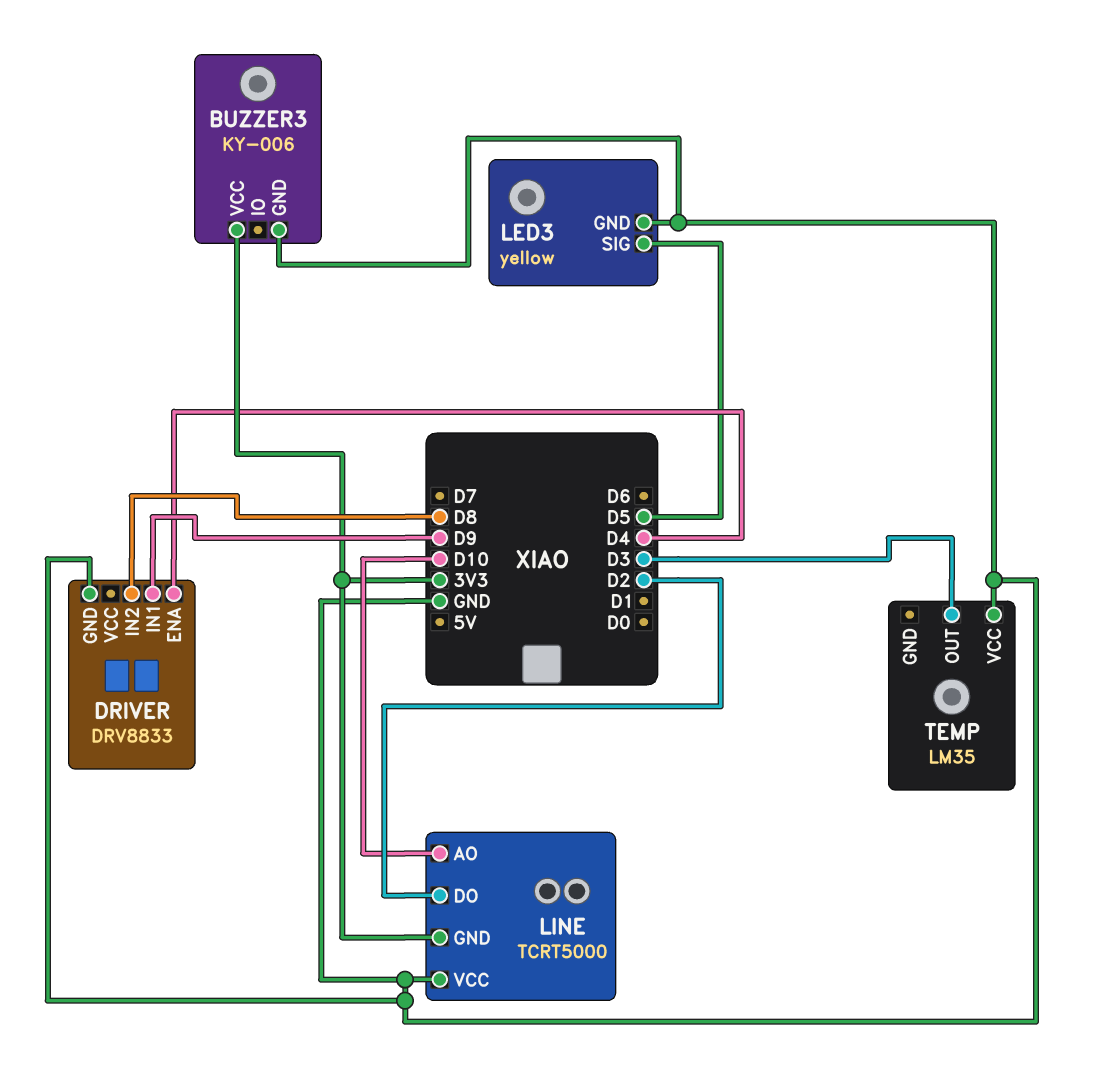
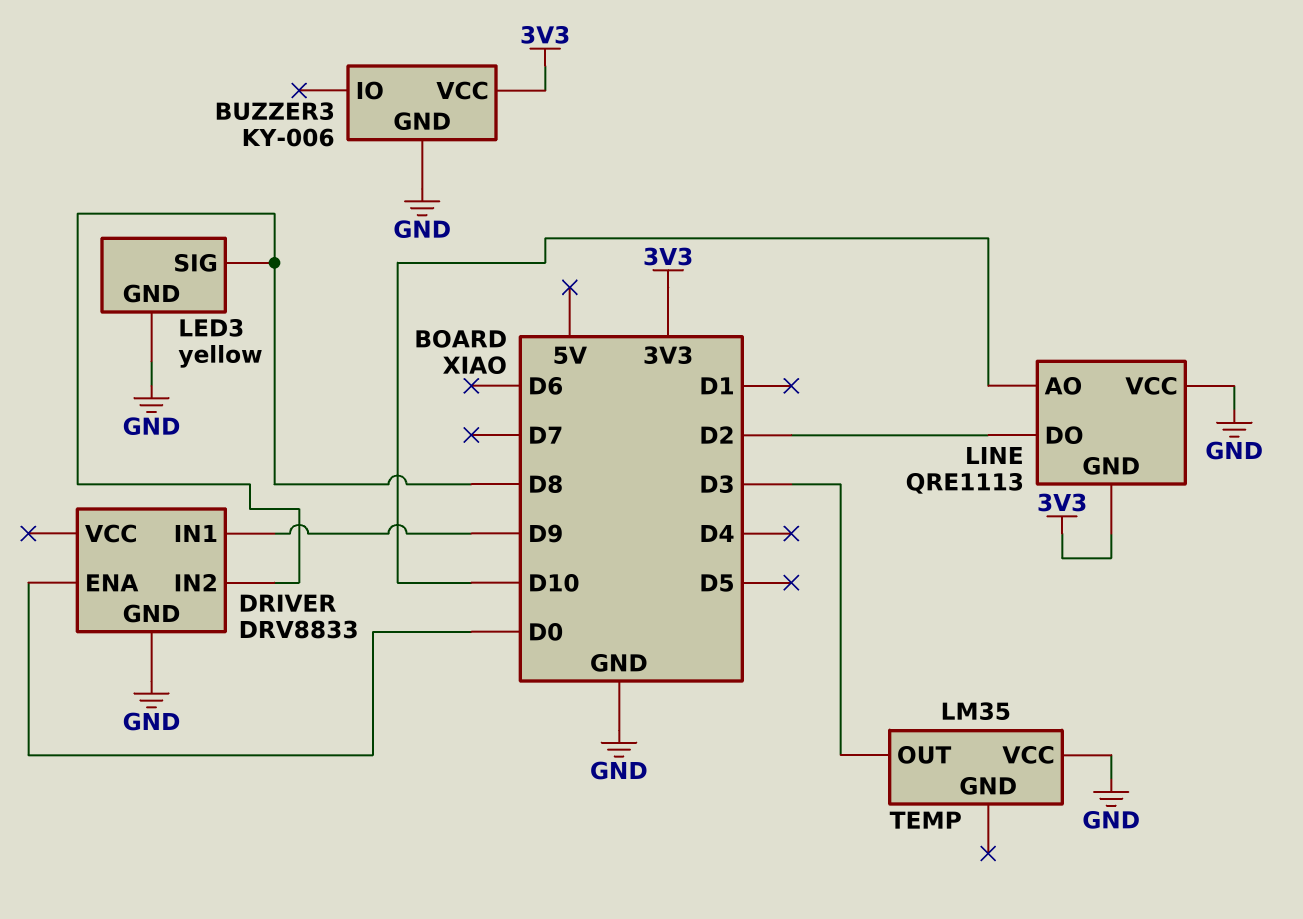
DRIVER pin ENA: D4 -> D0
LED3 pin SIG: D5 -> D8
LINE: TCRT5000 -> QRE1113

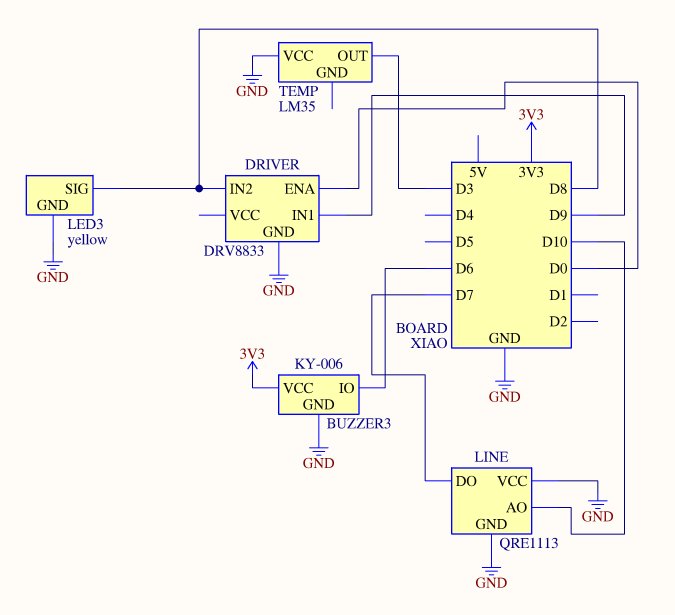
BUZZER3 pin IO: none -> D6
LINE pin DO: D2 -> D7
LINE pin GND: 3V3 -> GND

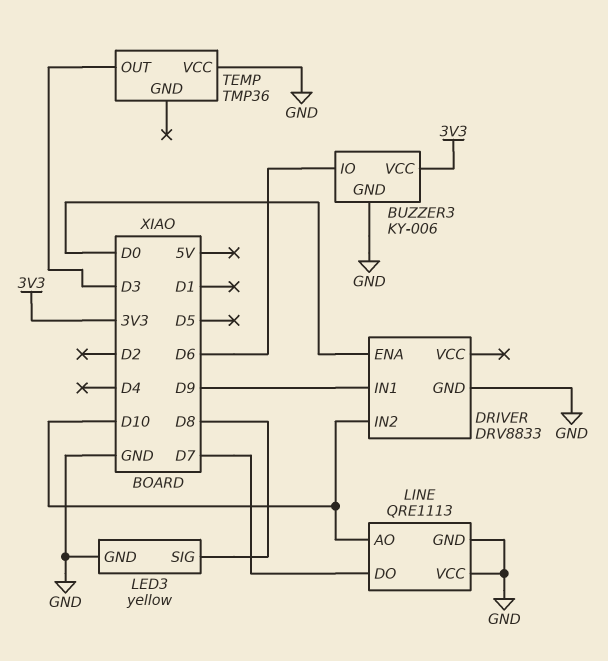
DRIVER pin IN2: D8 -> D10
TEMP: LM35 -> TMP36

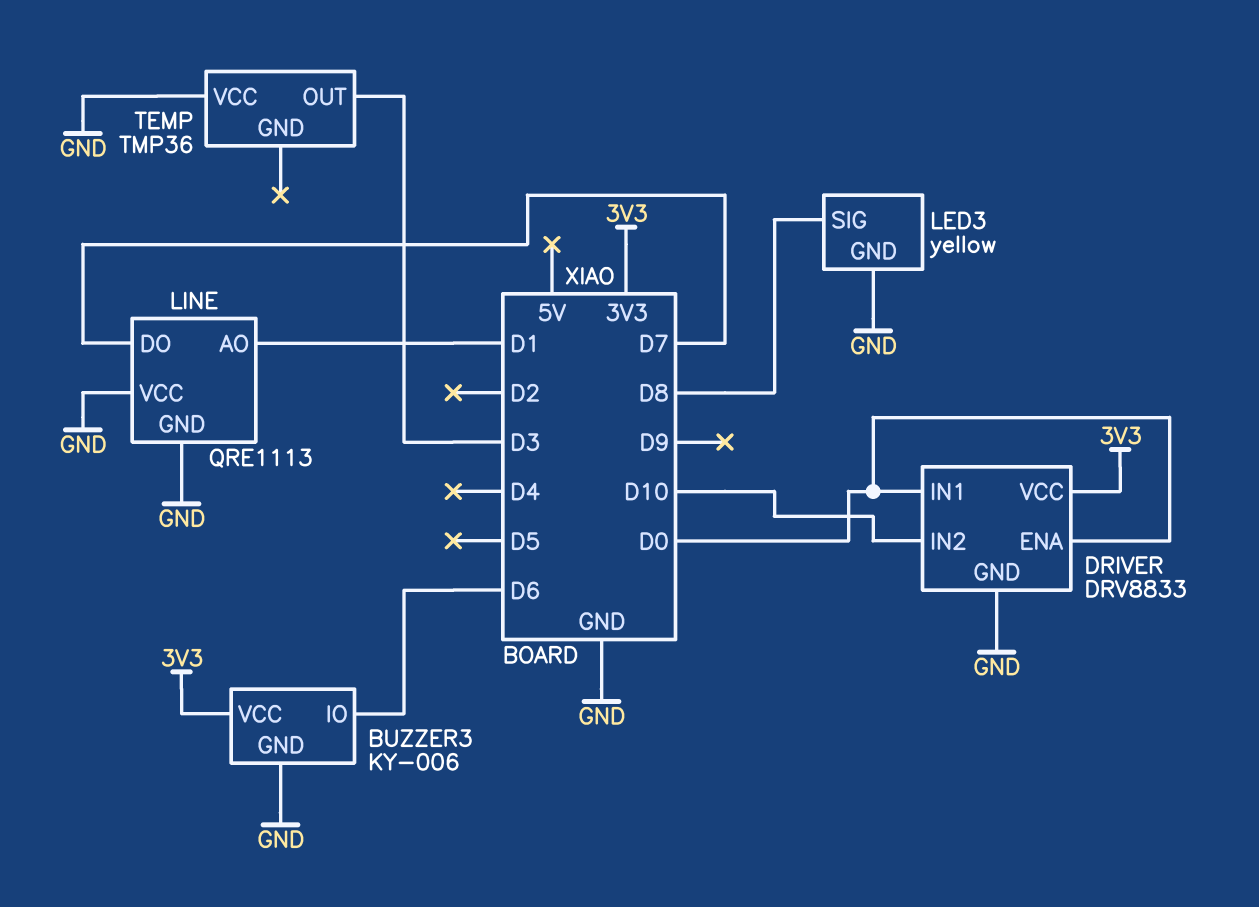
DRIVER pin IN1: D9 -> D0
DRIVER pin VCC: none -> 3V3
LINE pin AO: D10 -> D1

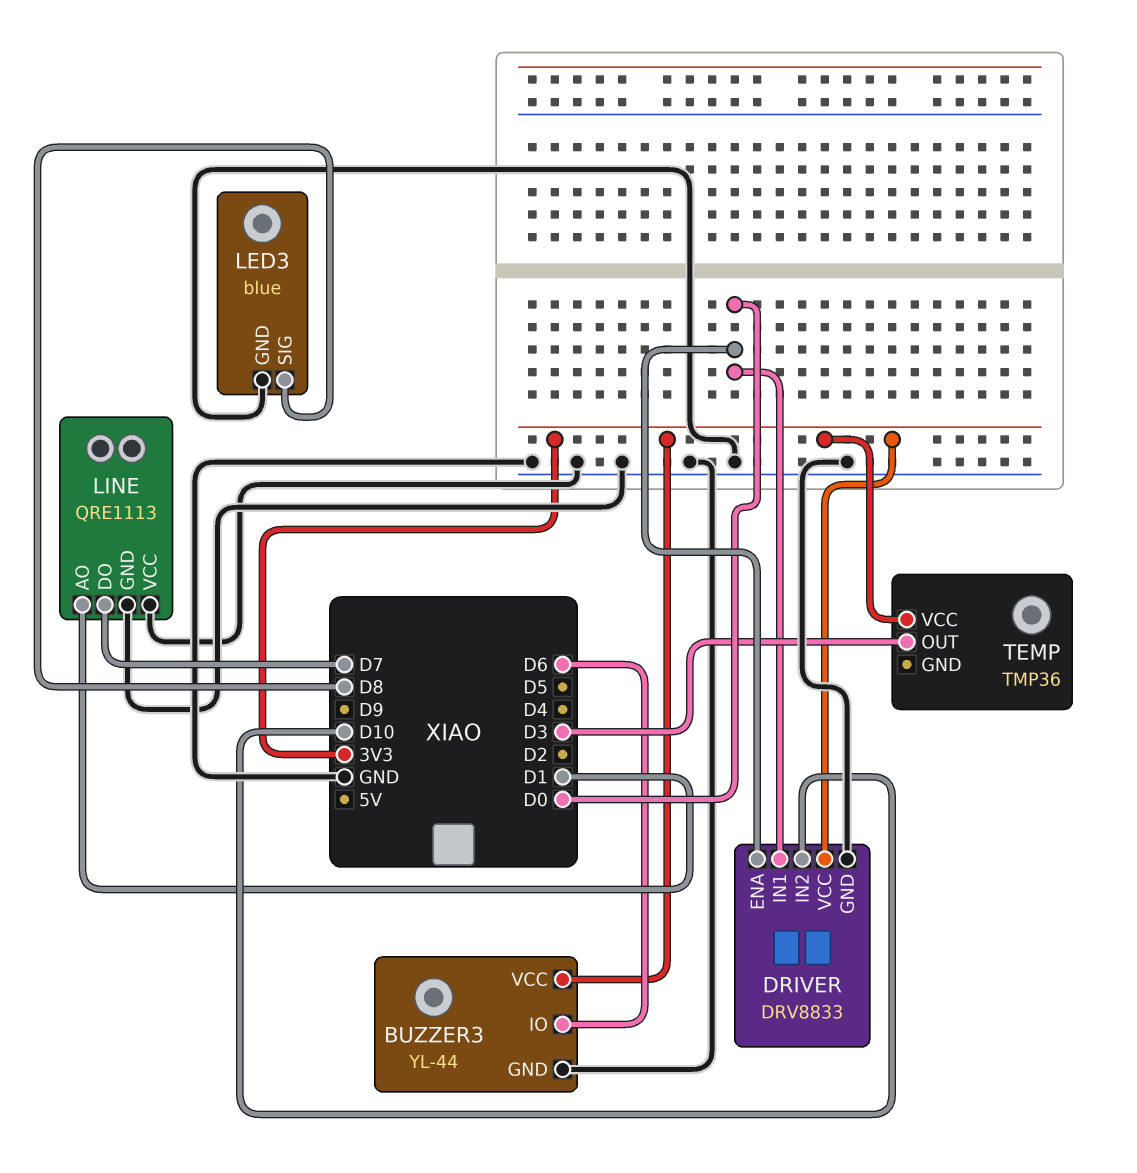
BUZZER3: KY-006 -> YL-44
LED3: yellow -> blue
TEMP pin VCC: GND -> 3V3

